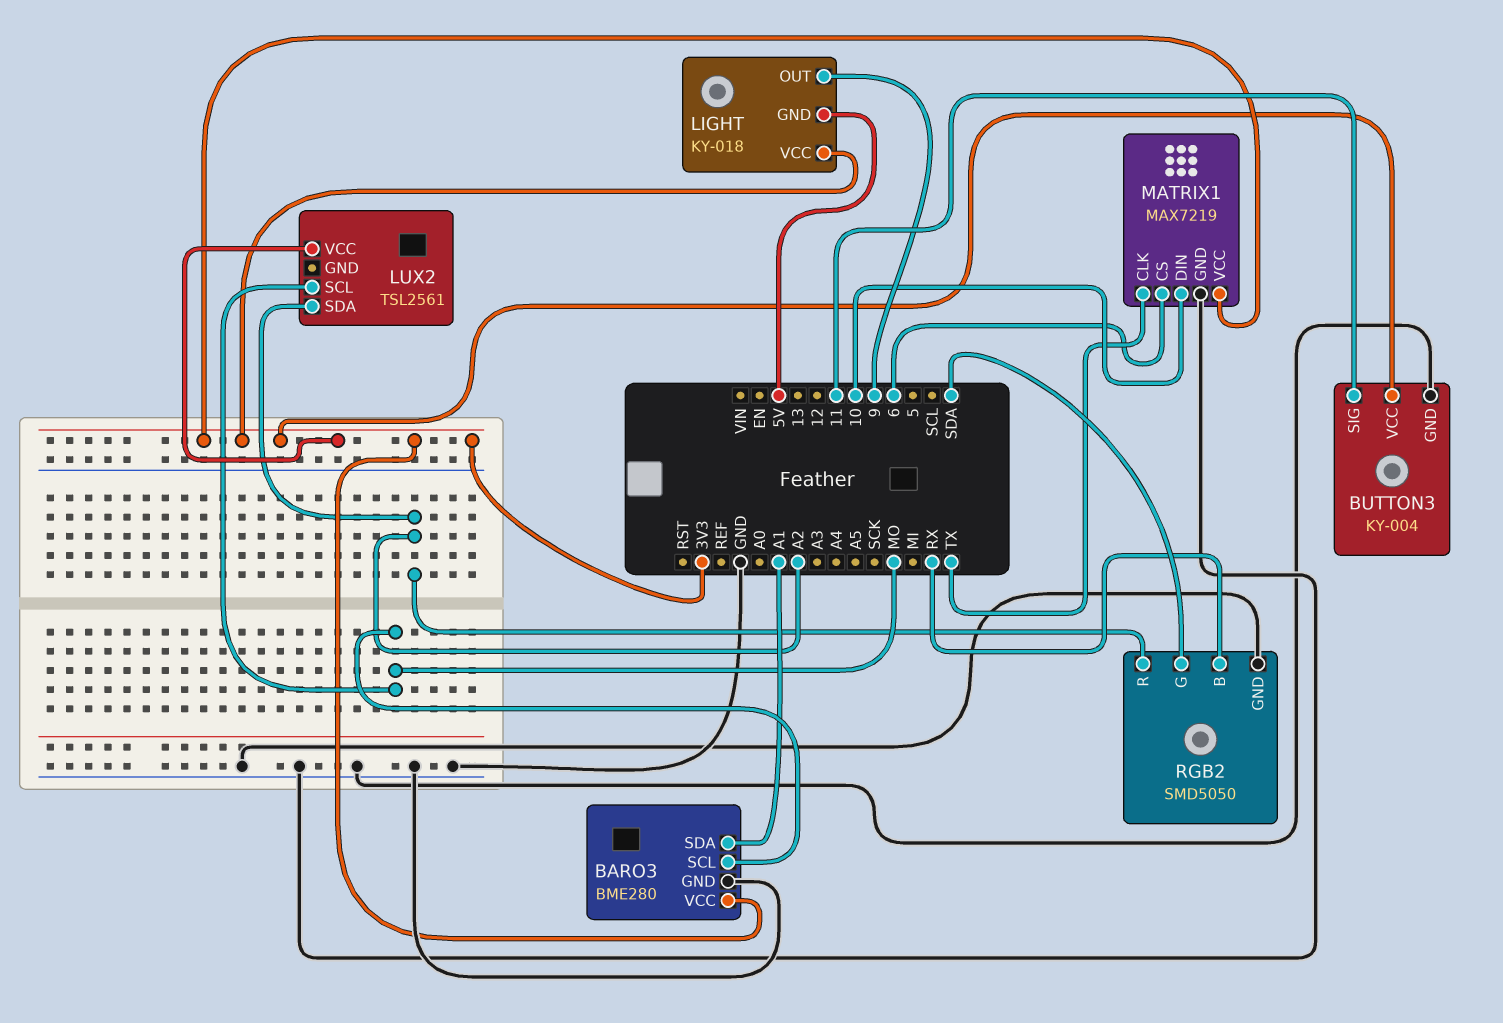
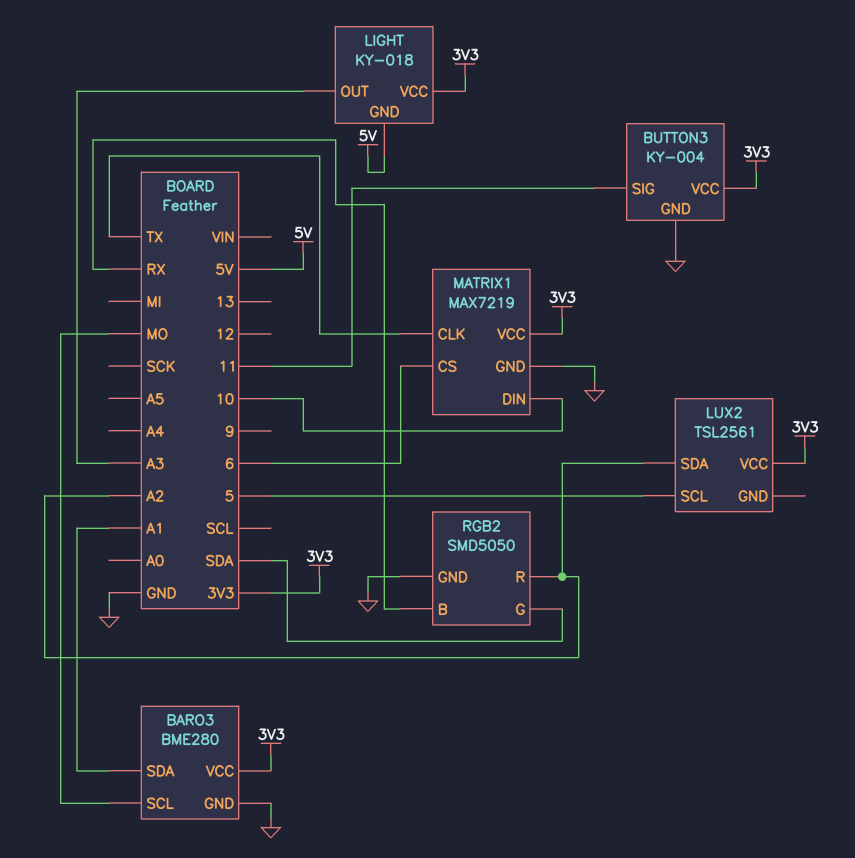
LIGHT pin OUT: 9 -> A3
LUX2 pin SCL: MO -> 5

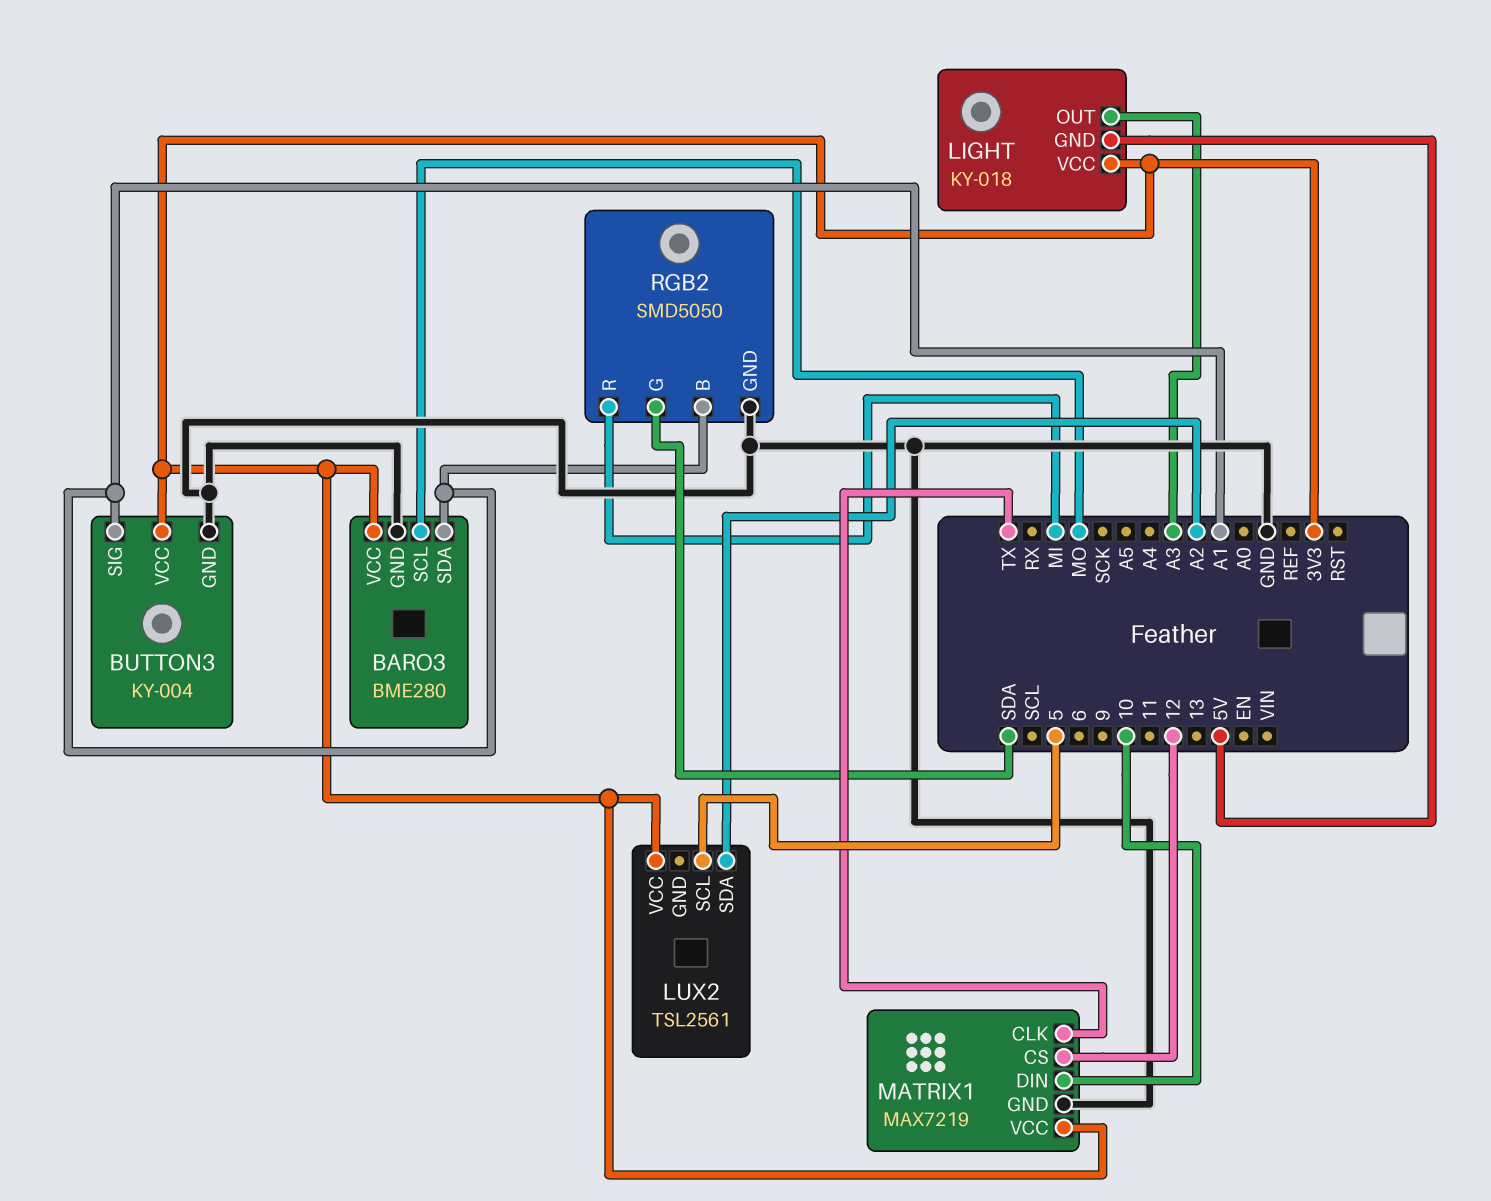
BUTTON3 pin SIG: 11 -> A1
MATRIX1 pin CS: 6 -> 12
RGB2 pin B: RX -> A1
RGB2 pin R: A2 -> MI

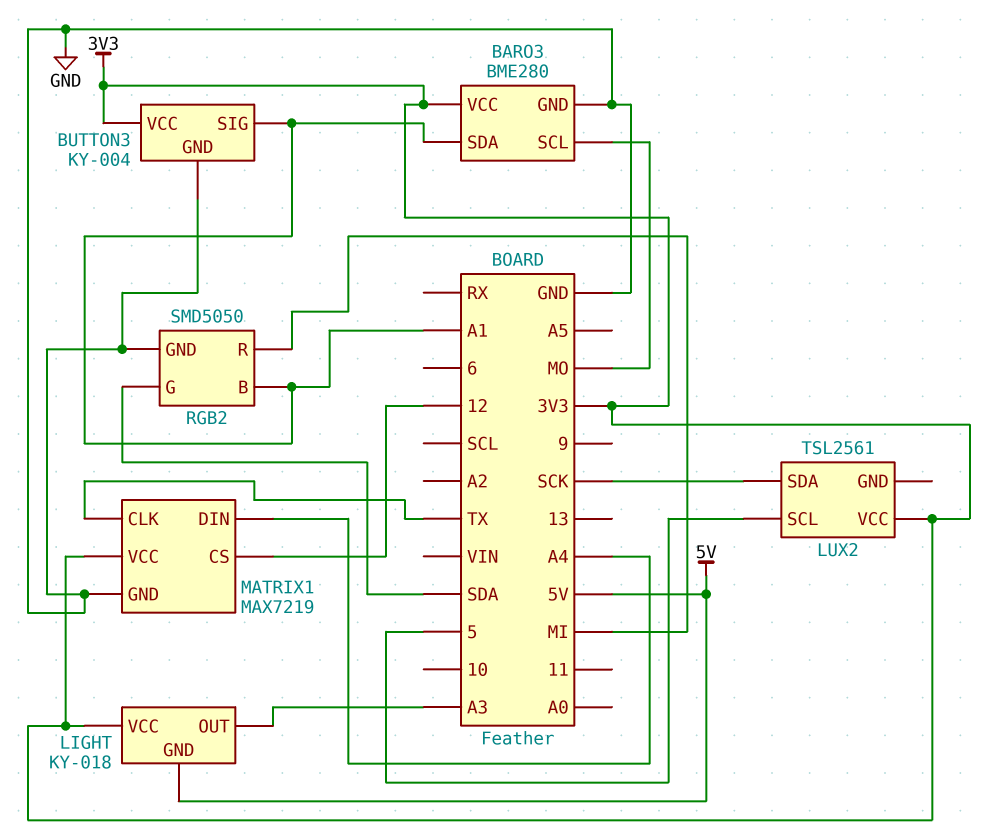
LUX2 pin SDA: A2 -> SCK
MATRIX1 pin DIN: 10 -> A4

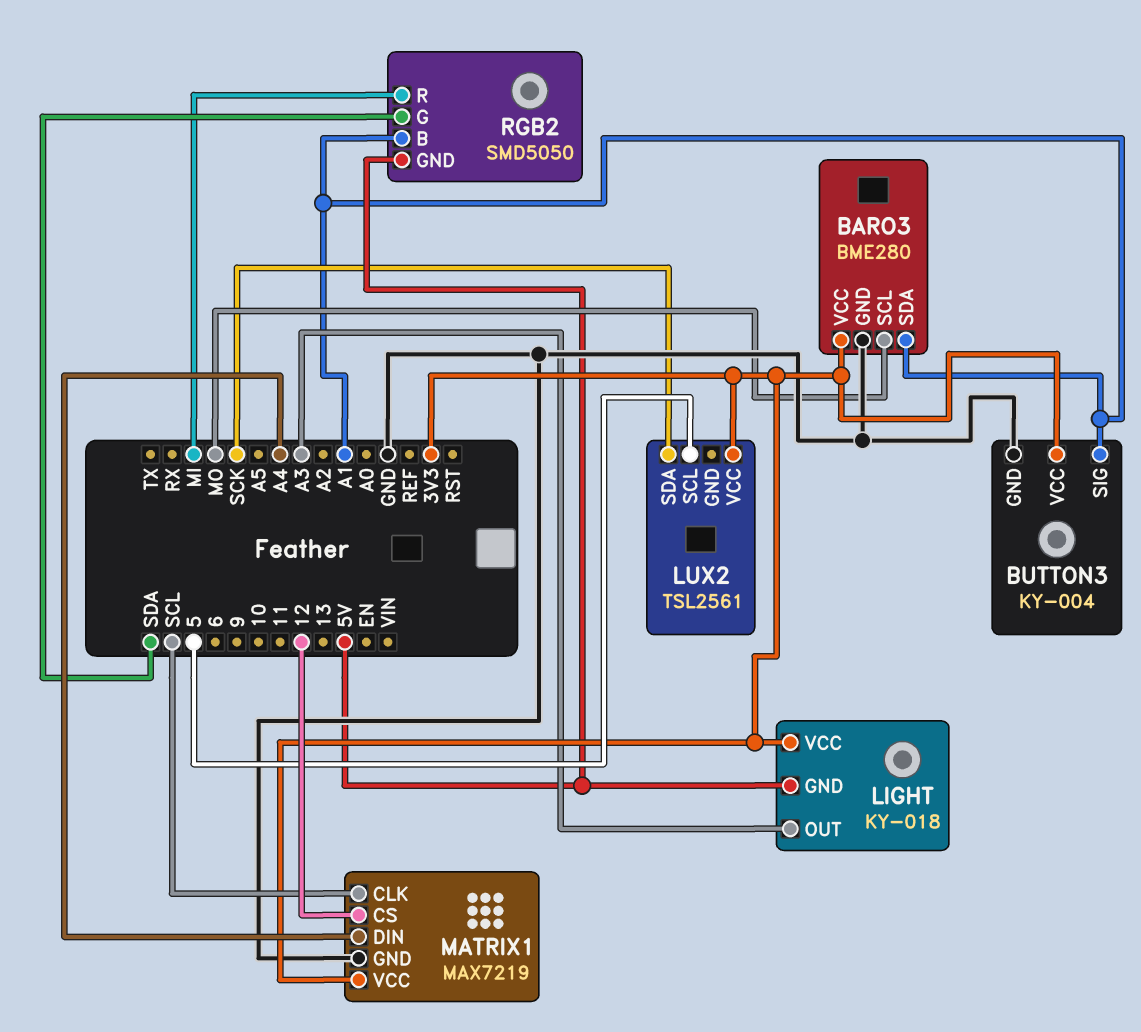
MATRIX1 pin CLK: TX -> SCL
RGB2 pin GND: GND -> 5V

